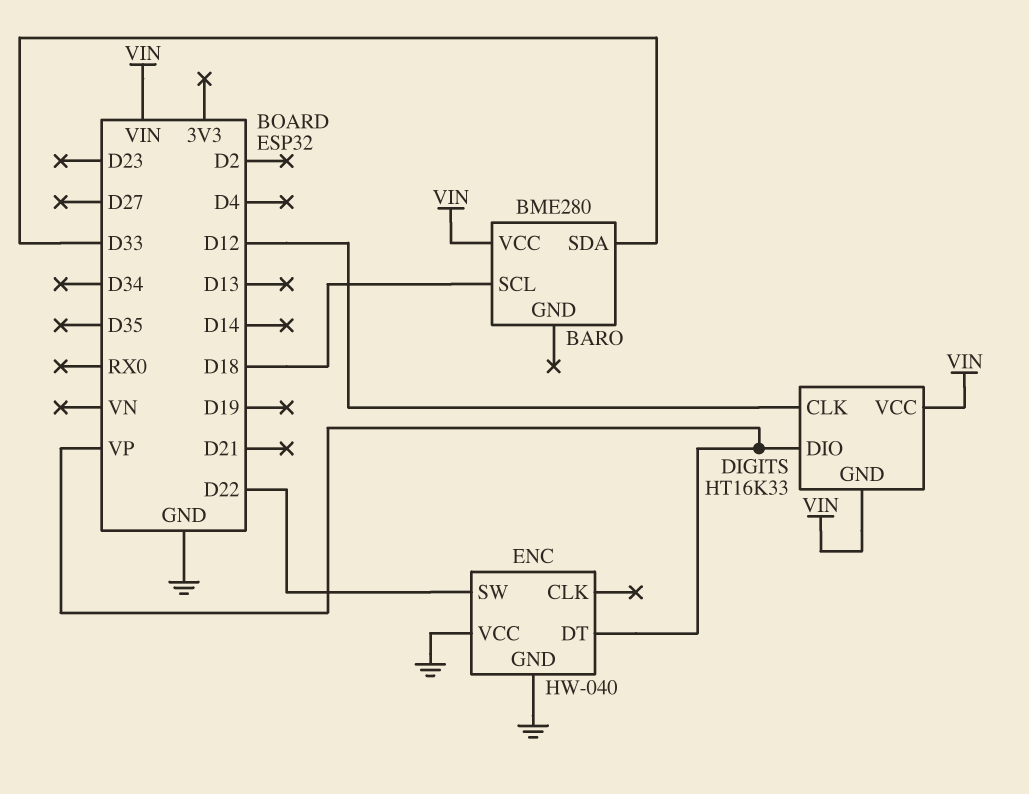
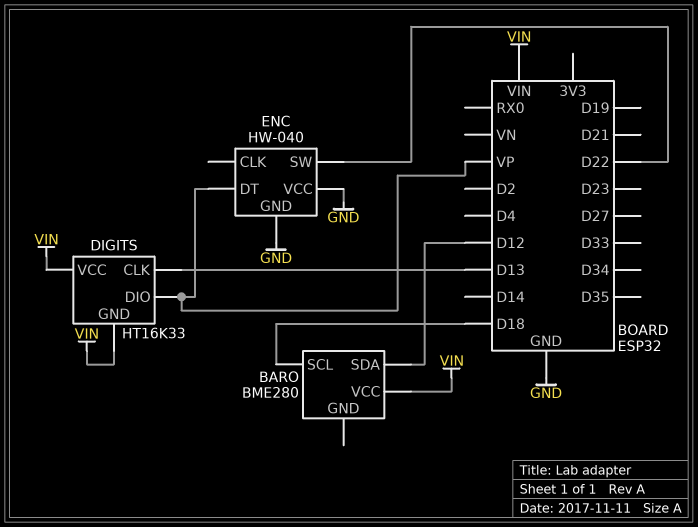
BARO pin SDA: D33 -> D12
DIGITS pin CLK: D12 -> D13

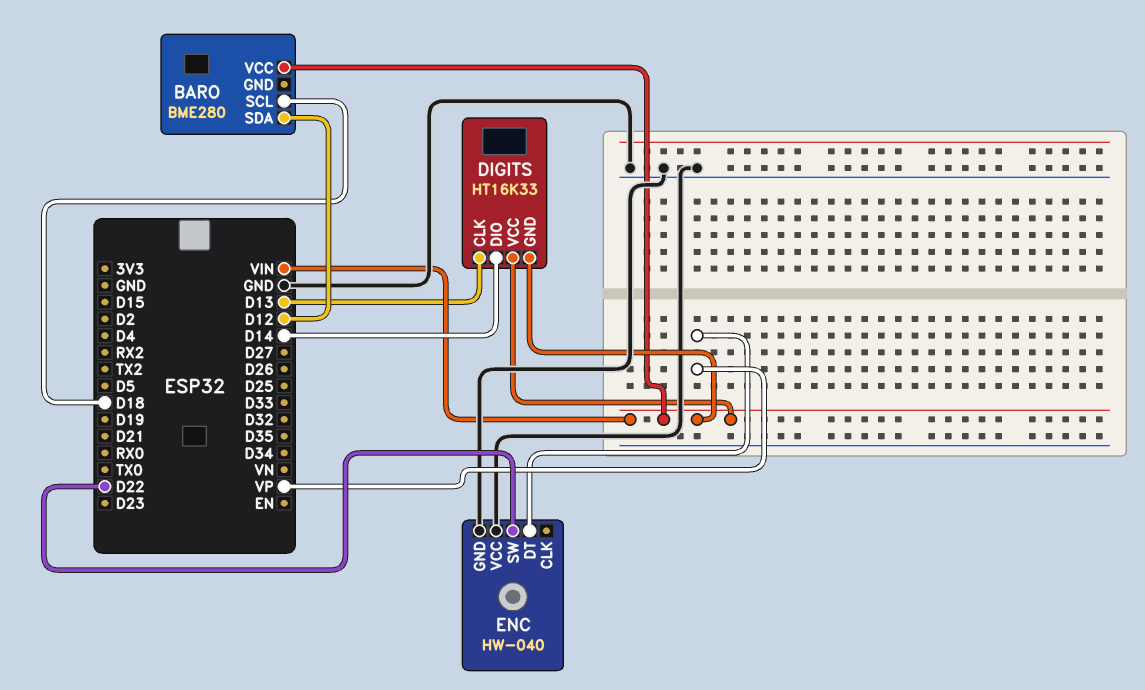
DIGITS pin DIO: VP -> D14

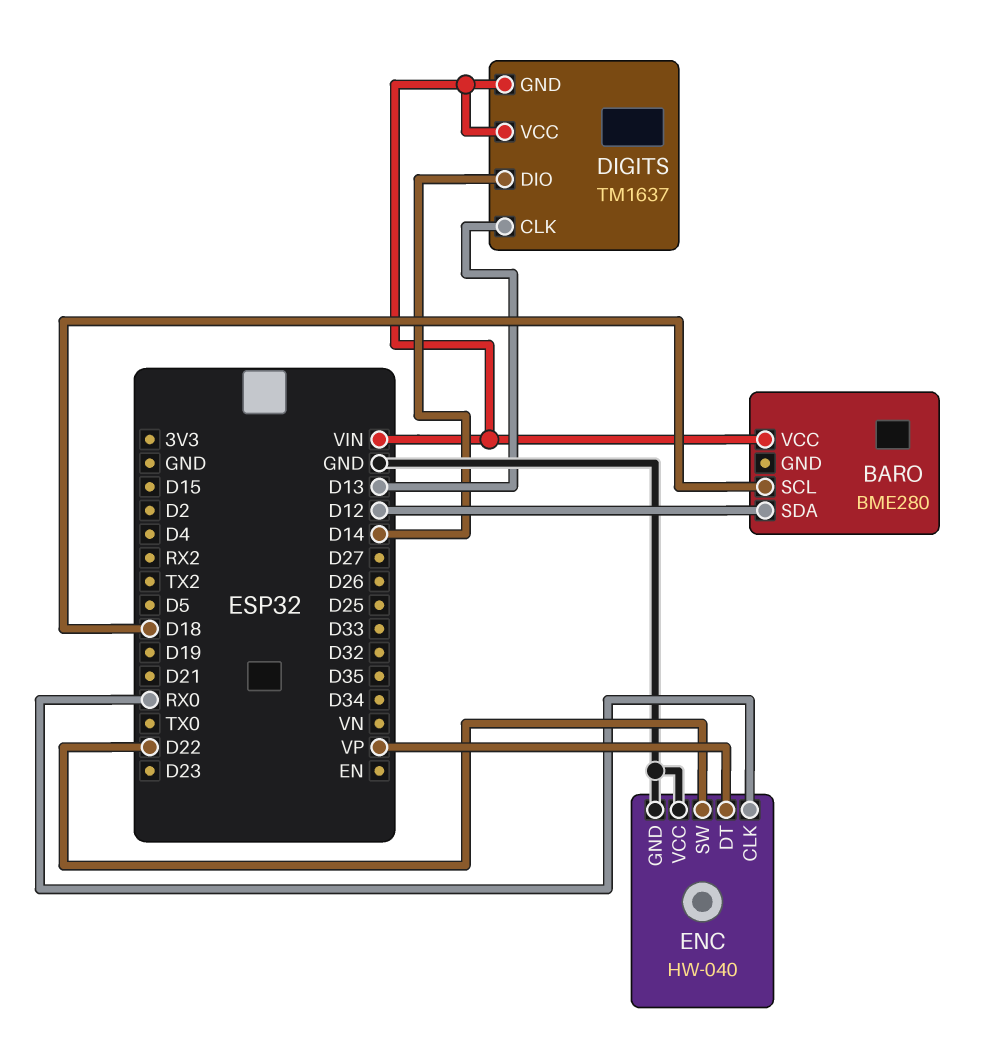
DIGITS: HT16K33 -> TM1637
ENC pin CLK: none -> RX0

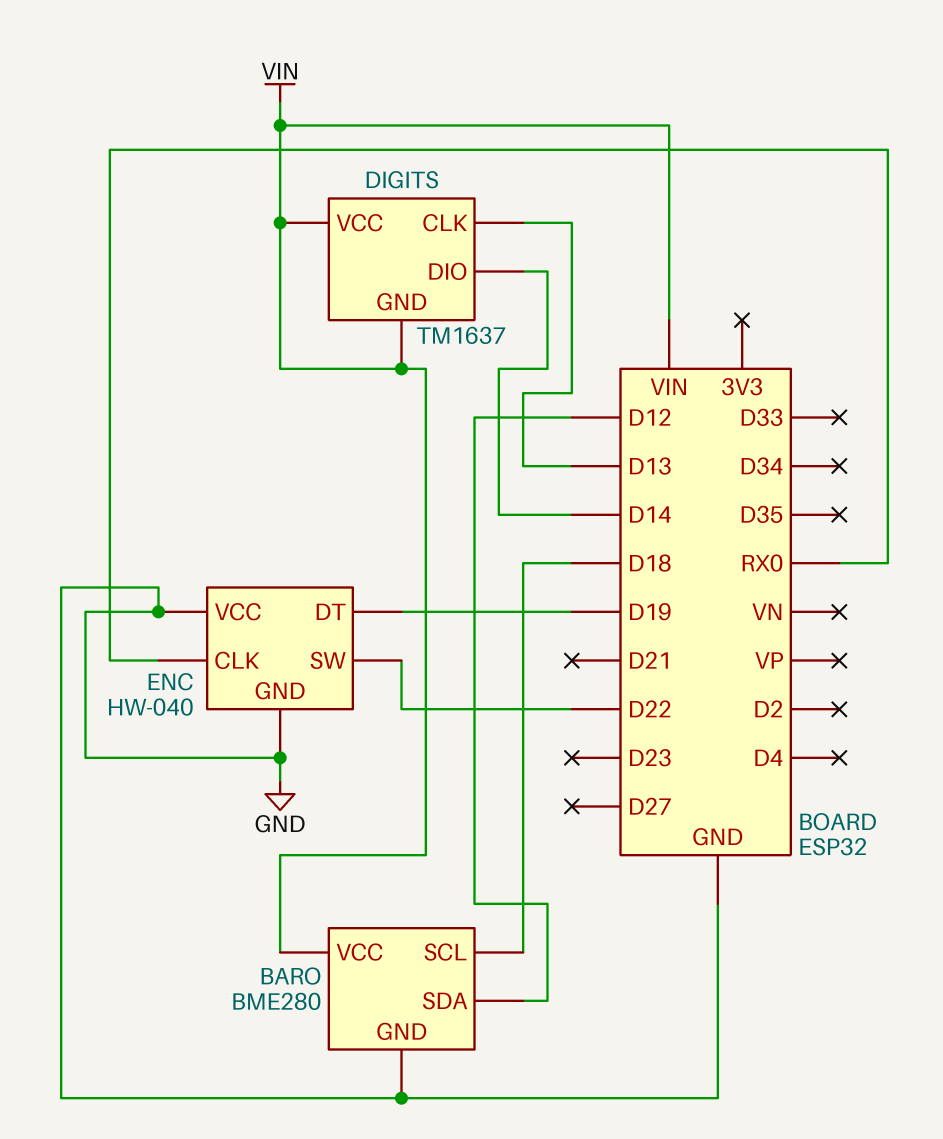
BARO pin GND: none -> GND
ENC pin DT: VP -> D19

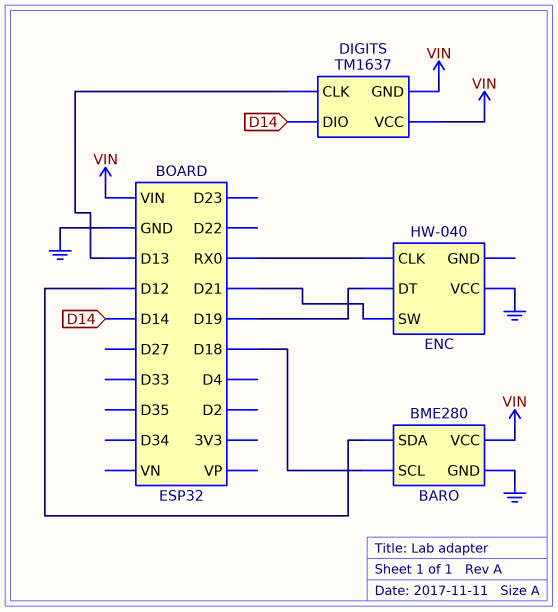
ENC pin GND: GND -> none
ENC pin SW: D22 -> D21

